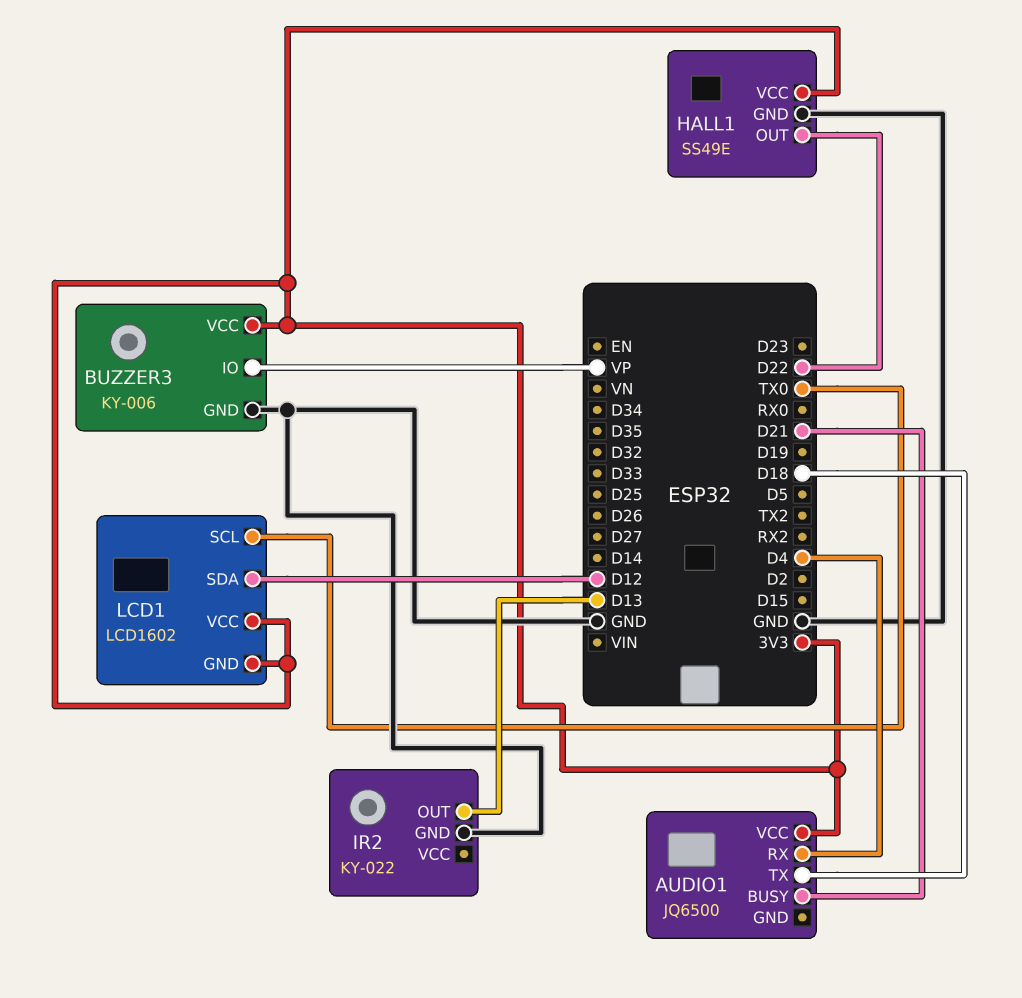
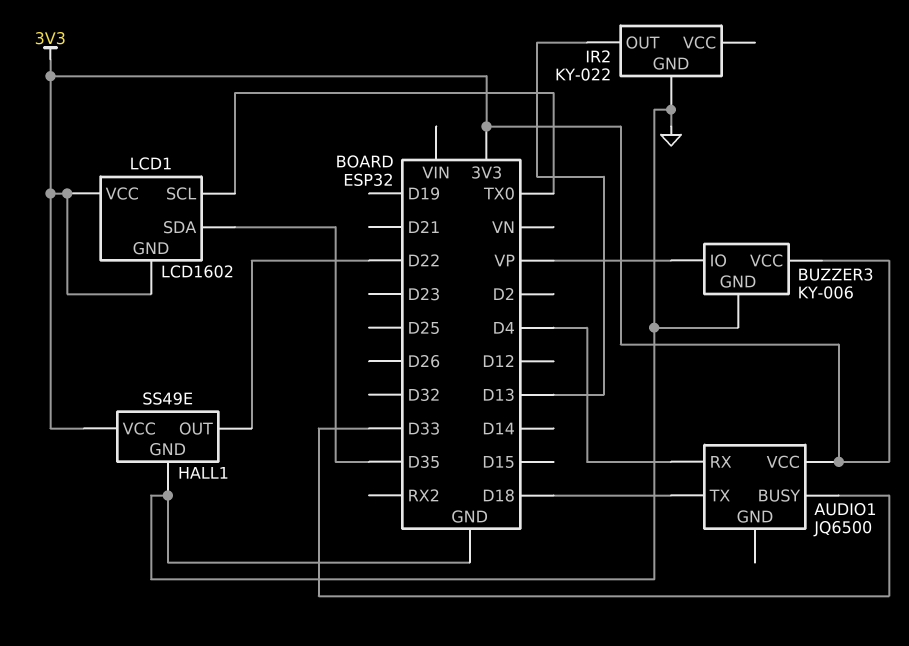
AUDIO1 pin BUSY: D21 -> D33
LCD1 pin SDA: D12 -> D35

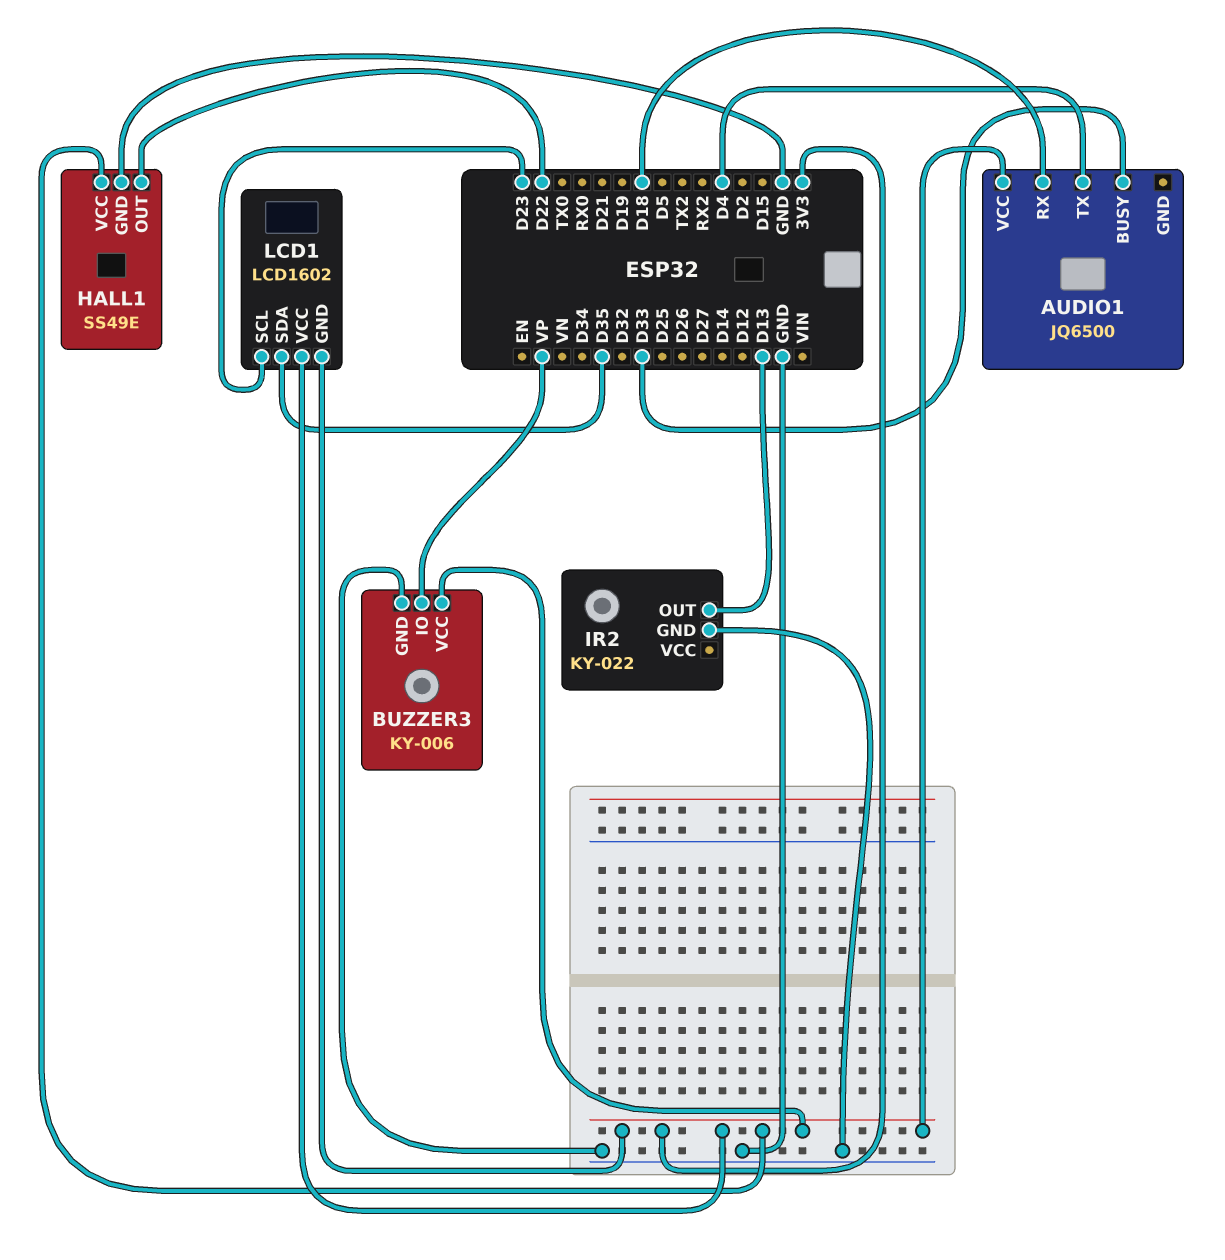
AUDIO1 pin RX: D4 -> D18
AUDIO1 pin TX: D18 -> D4
LCD1 pin SCL: TX0 -> D23

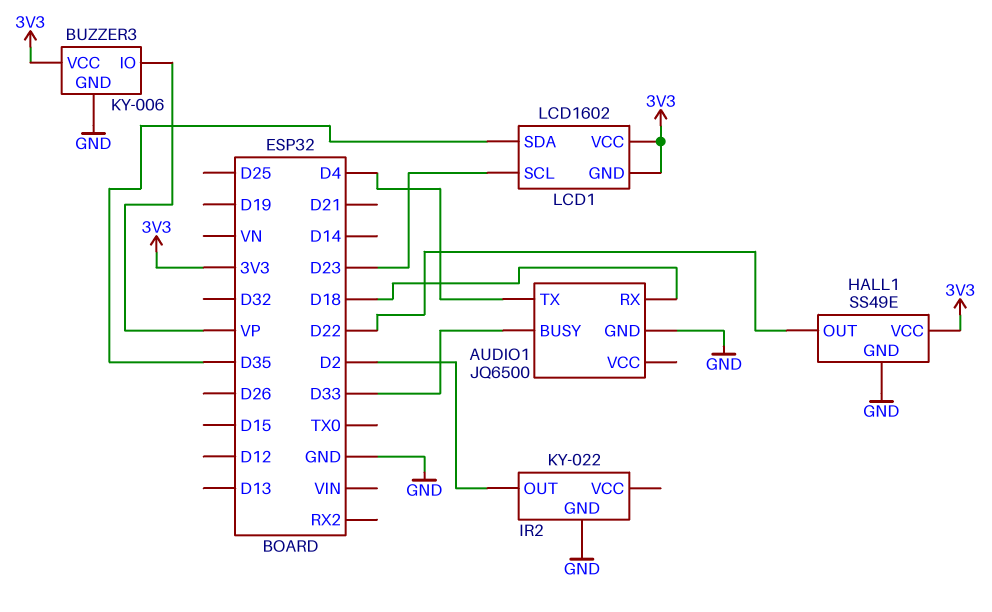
AUDIO1 pin GND: none -> GND
AUDIO1 pin VCC: 3V3 -> none
IR2 pin OUT: D13 -> D2

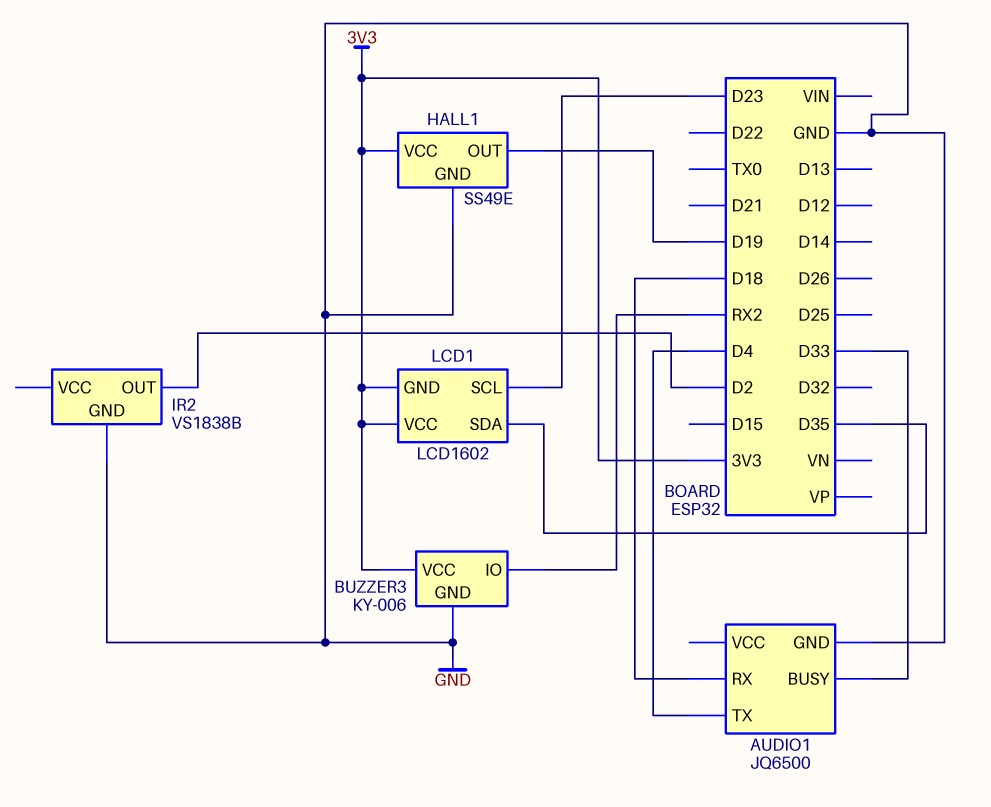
BUZZER3 pin IO: VP -> RX2
HALL1 pin OUT: D22 -> D19
IR2: KY-022 -> VS1838B

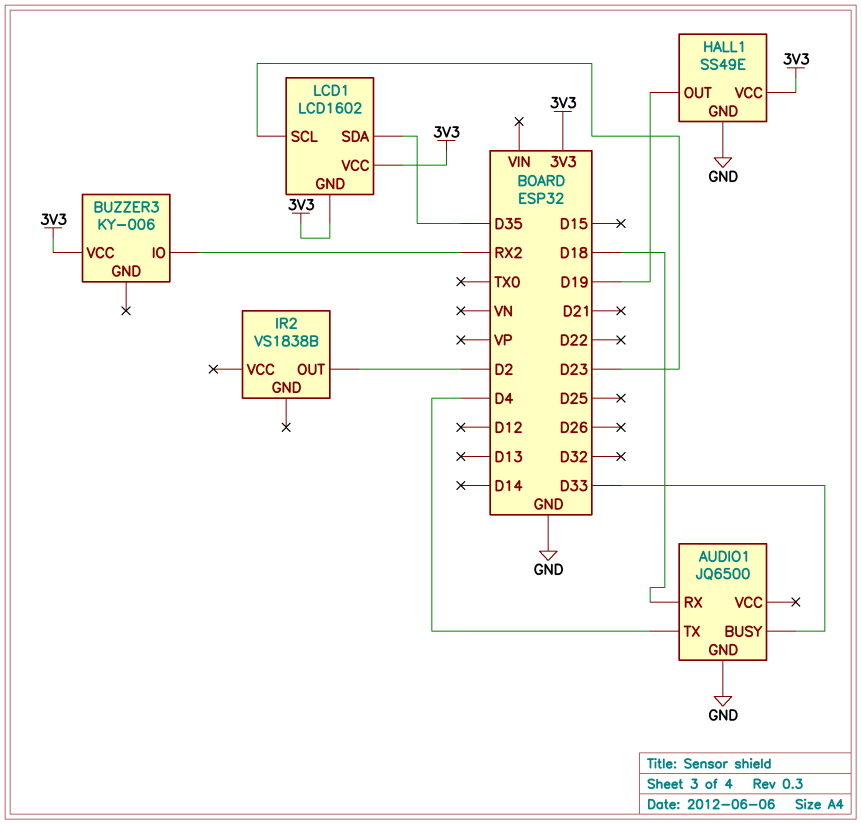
BUZZER3 pin GND: GND -> none
IR2 pin GND: GND -> none

